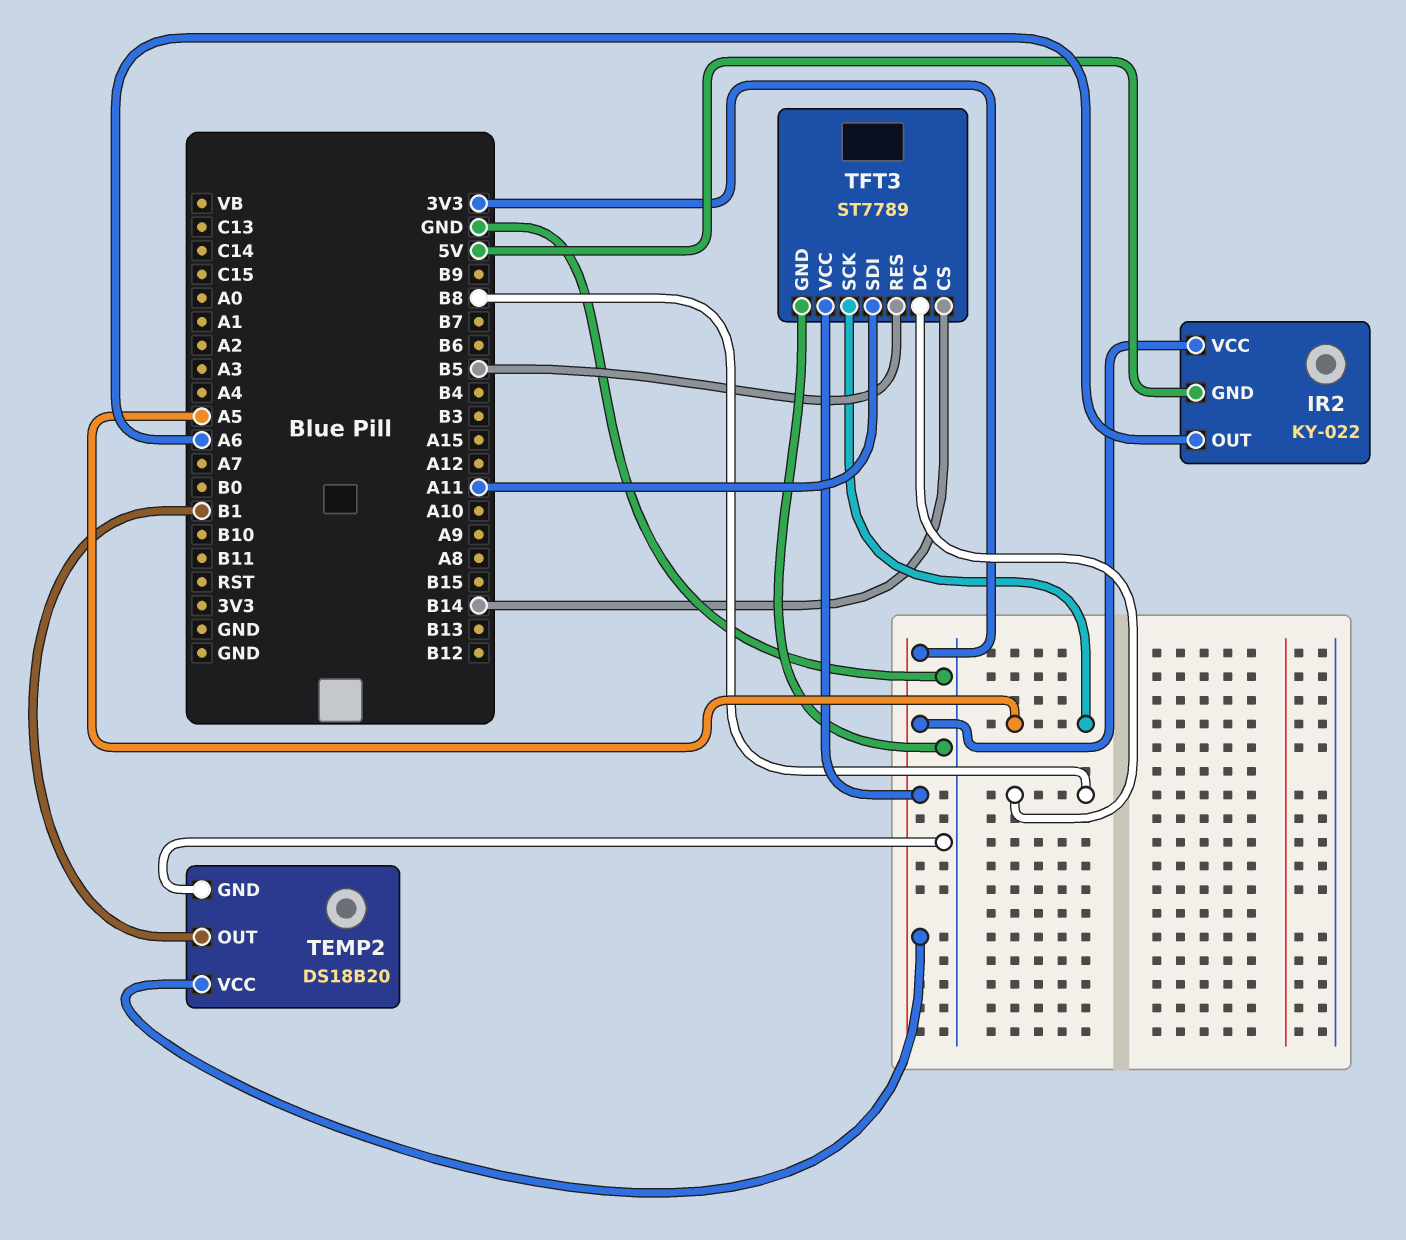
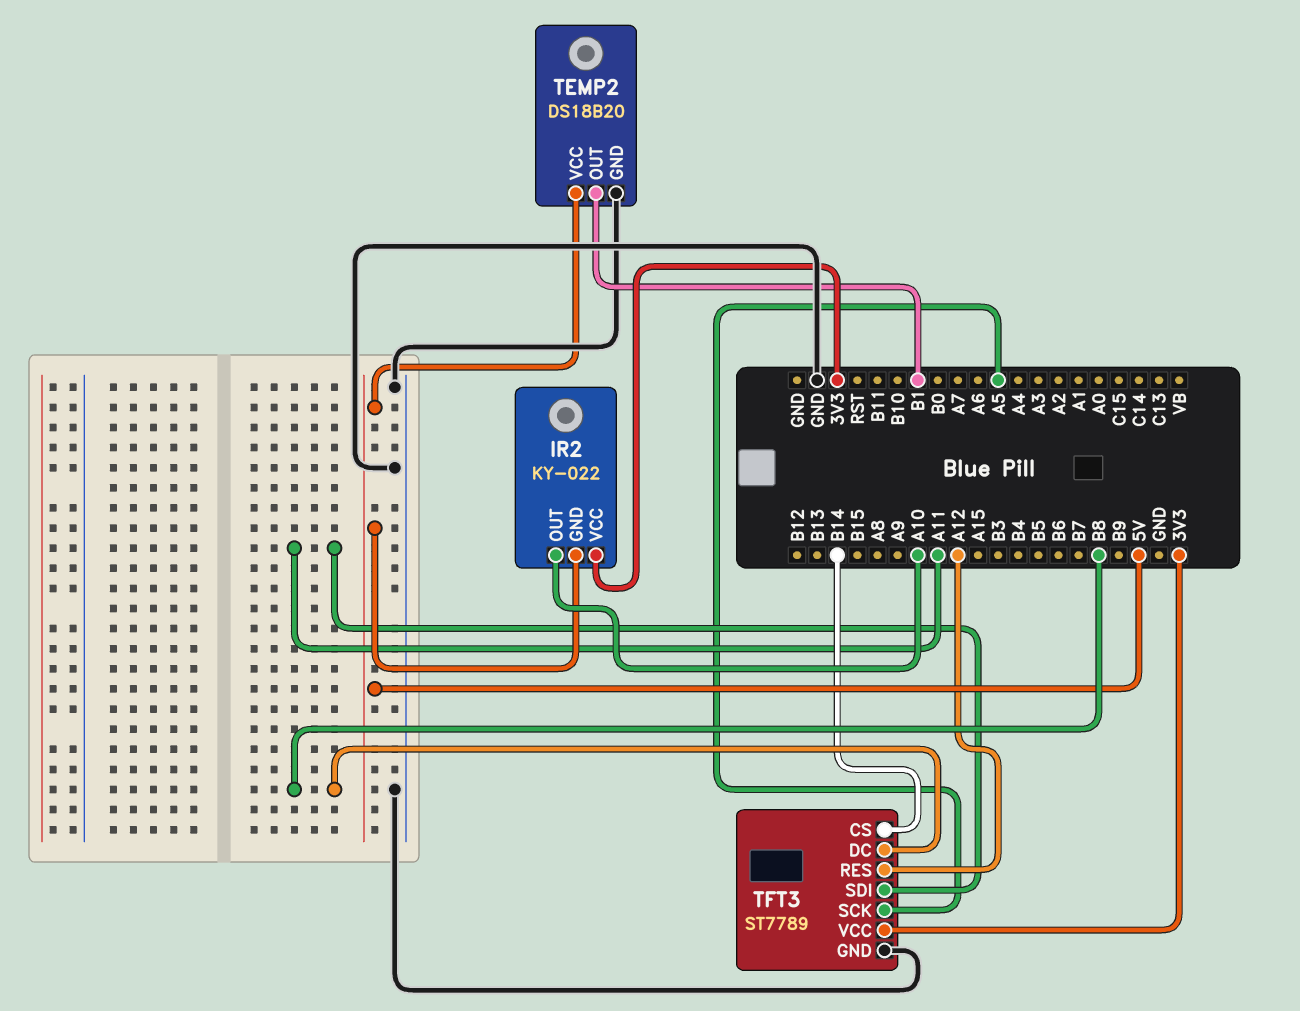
IR2 pin OUT: A6 -> A10
TEMP2 pin VCC: 3V3 -> 5V
TFT3 pin RES: B5 -> A12

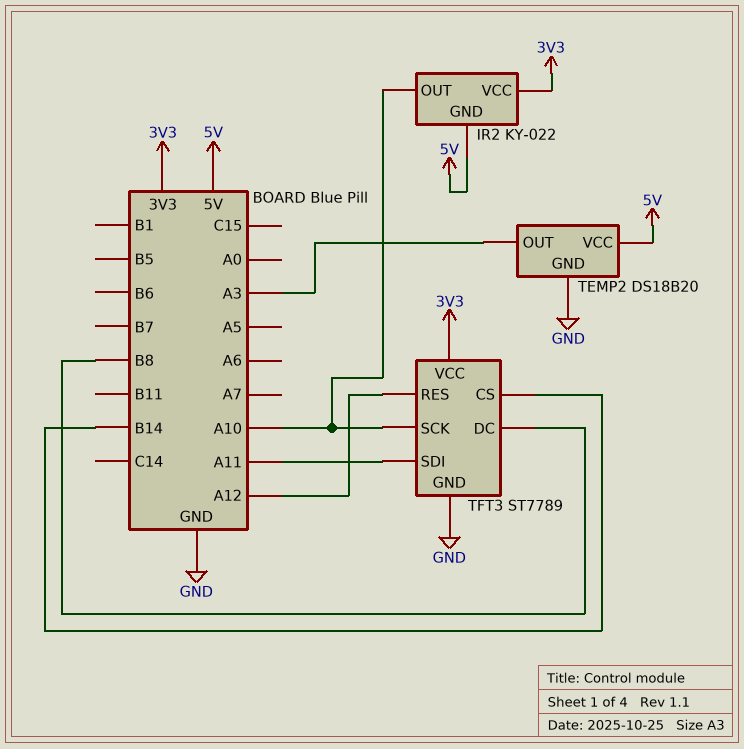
TEMP2 pin OUT: B1 -> A3
TFT3 pin SCK: A5 -> A10

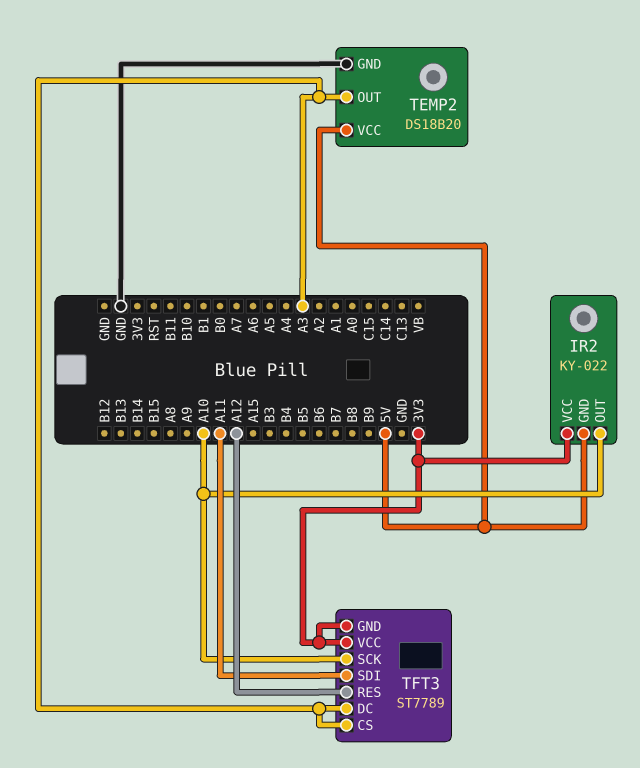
TFT3 pin CS: B14 -> A3
TFT3 pin DC: B8 -> A3
TFT3 pin GND: GND -> 3V3

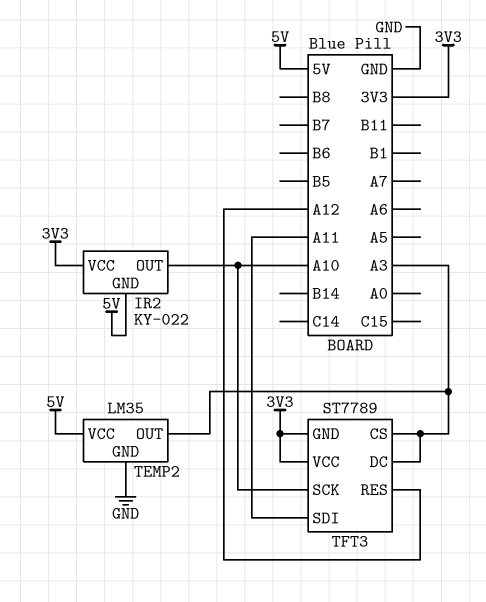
TEMP2: DS18B20 -> LM35

